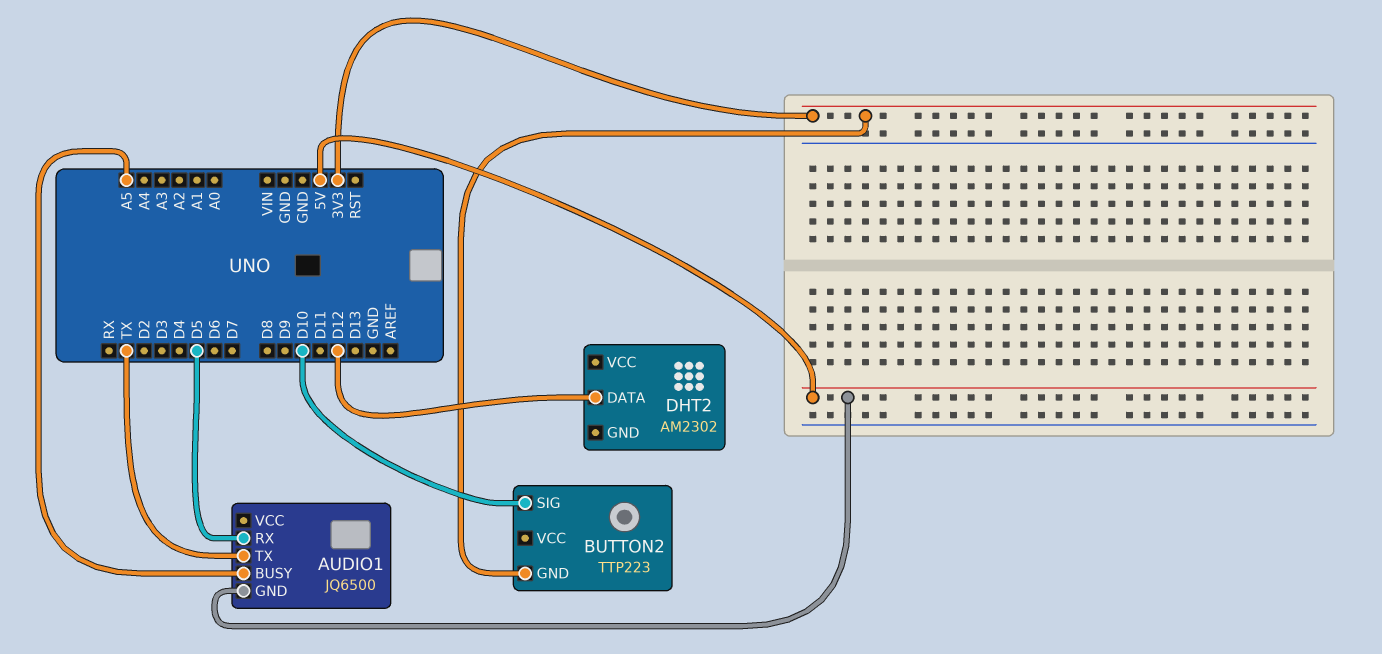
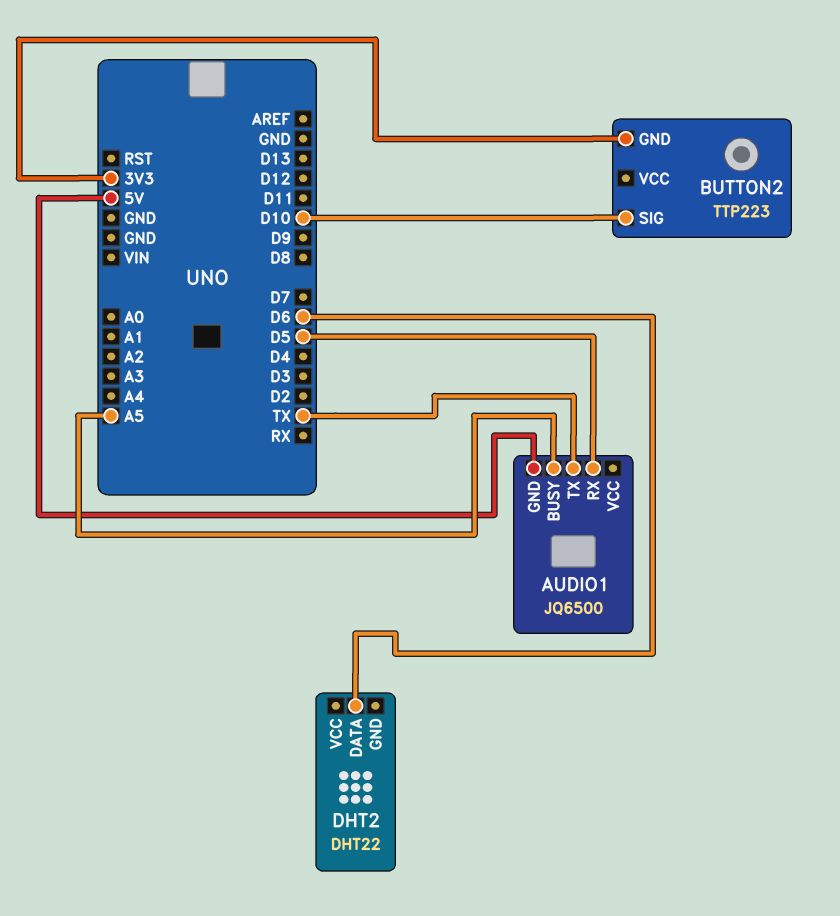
DHT2: AM2302 -> DHT22
DHT2 pin DATA: D12 -> D6

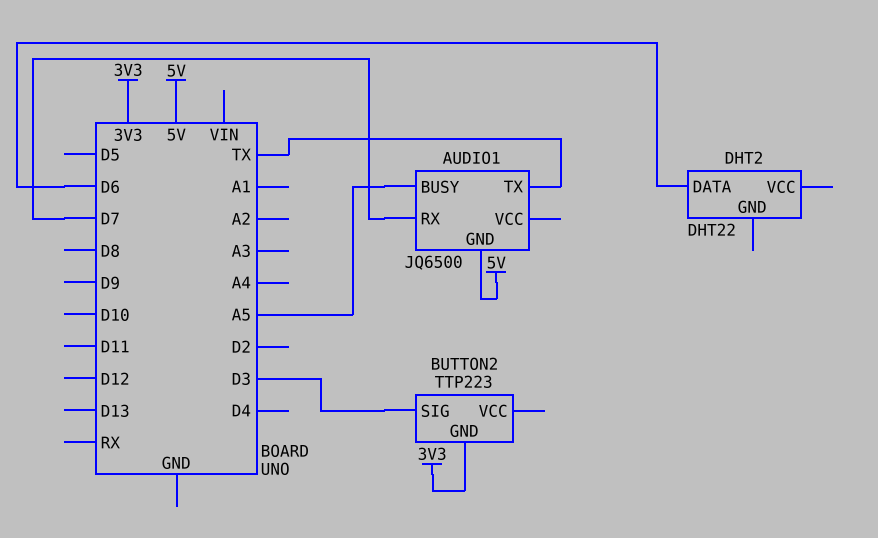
AUDIO1 pin RX: D5 -> D7
BUTTON2 pin SIG: D10 -> D3

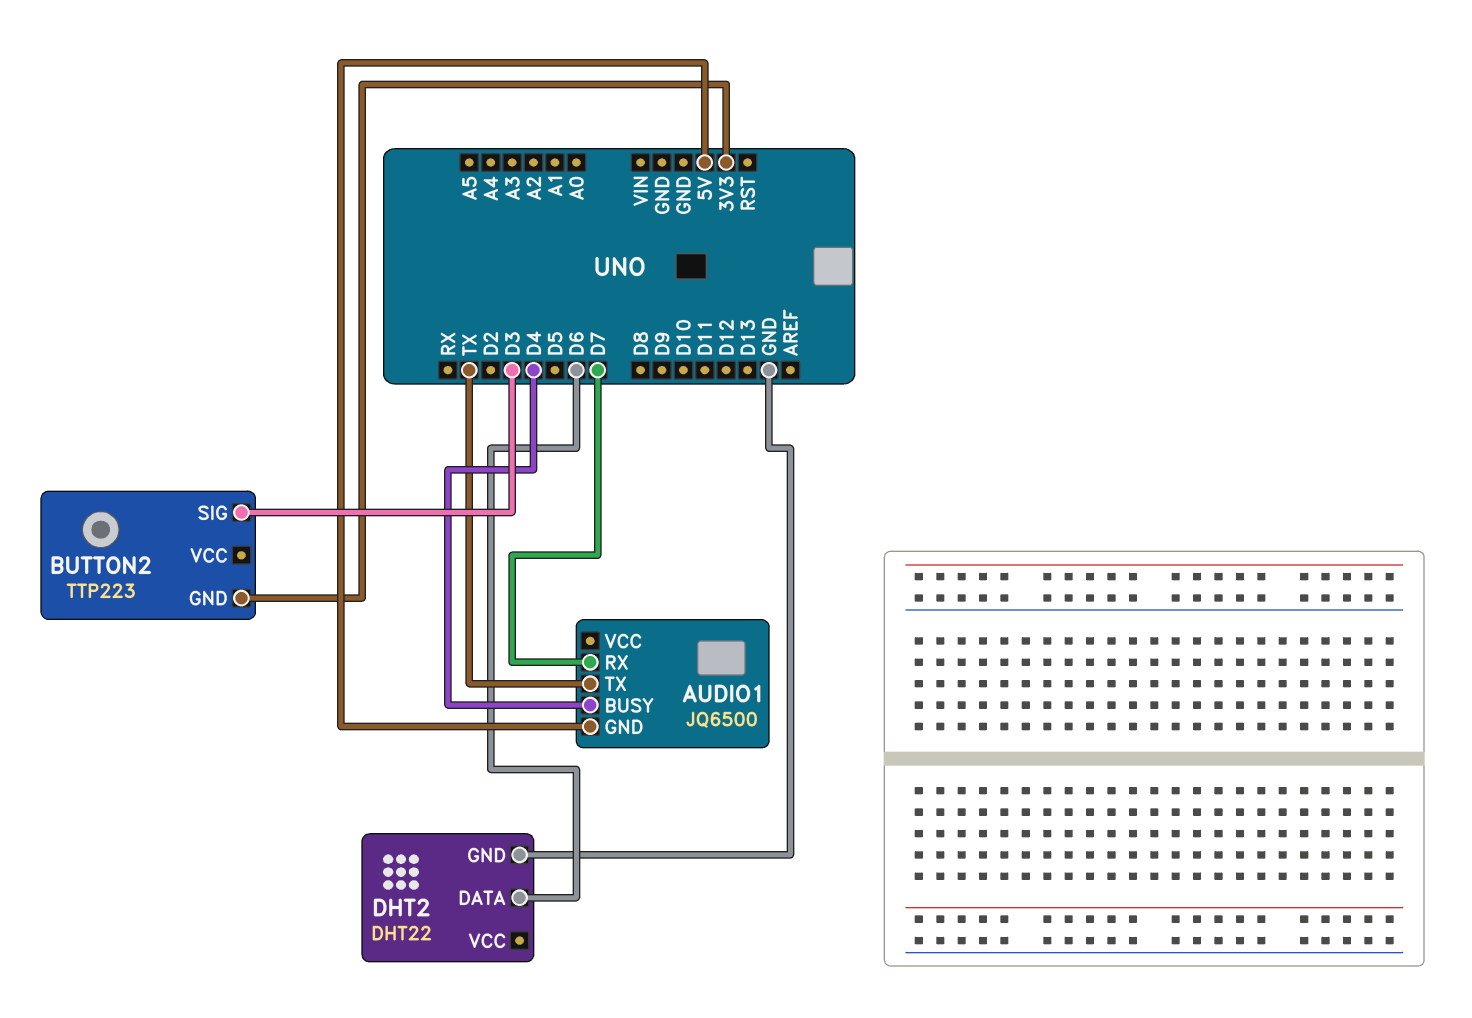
AUDIO1 pin BUSY: A5 -> D4
DHT2 pin GND: none -> GND

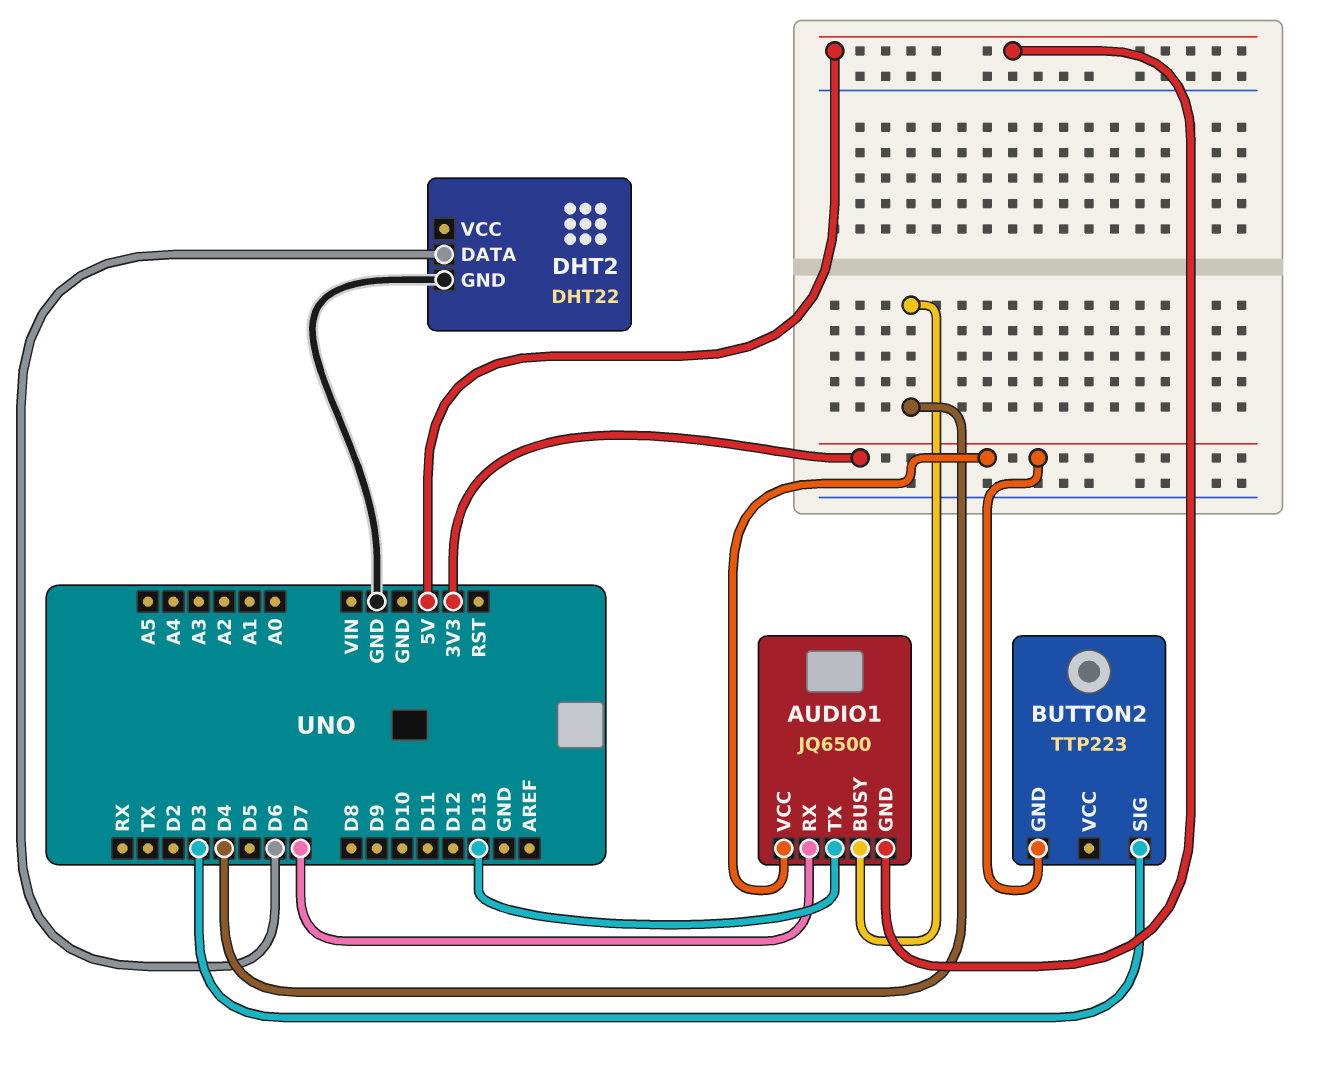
AUDIO1 pin TX: TX -> D13
AUDIO1 pin VCC: none -> 3V3

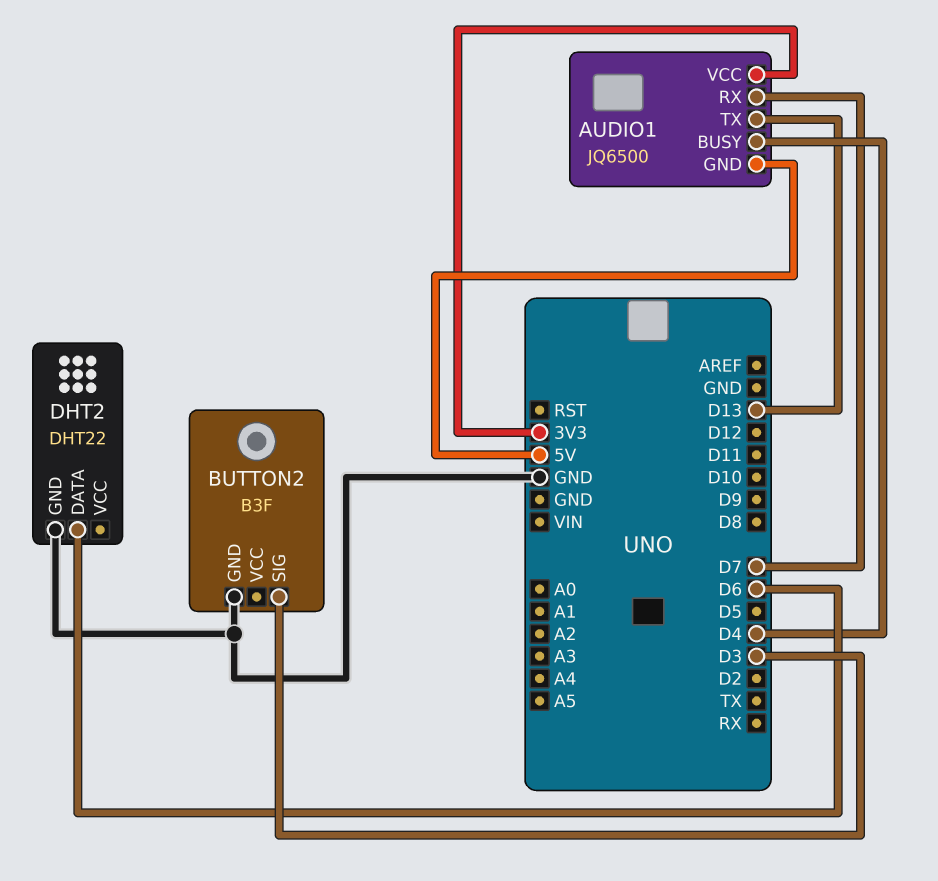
BUTTON2: TTP223 -> B3F
BUTTON2 pin GND: 3V3 -> GND

